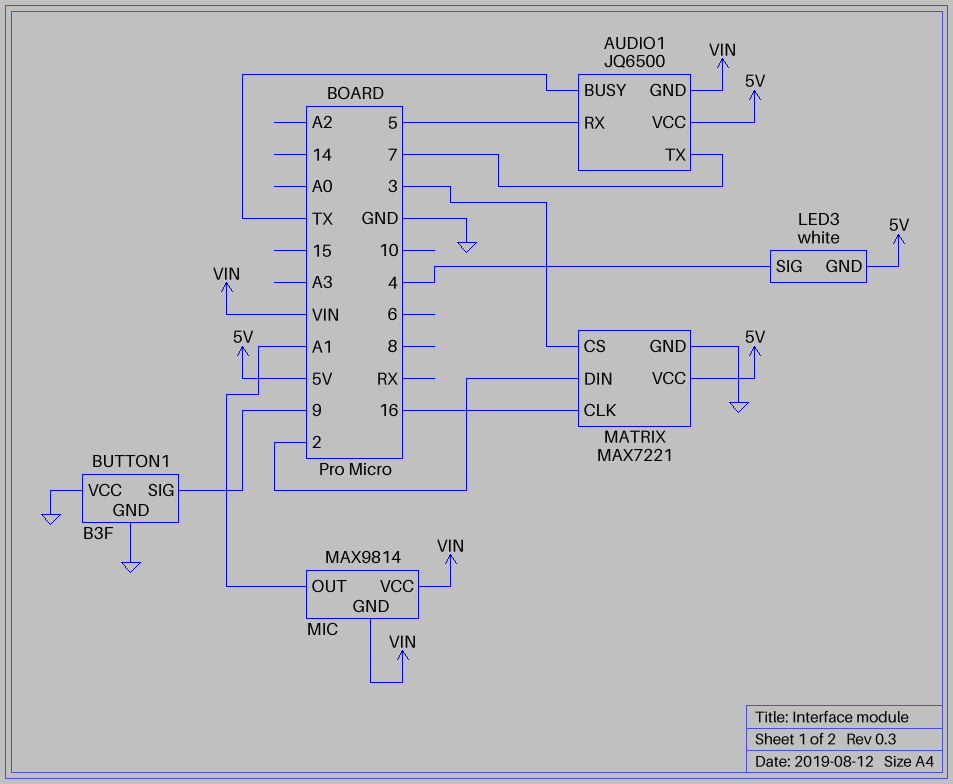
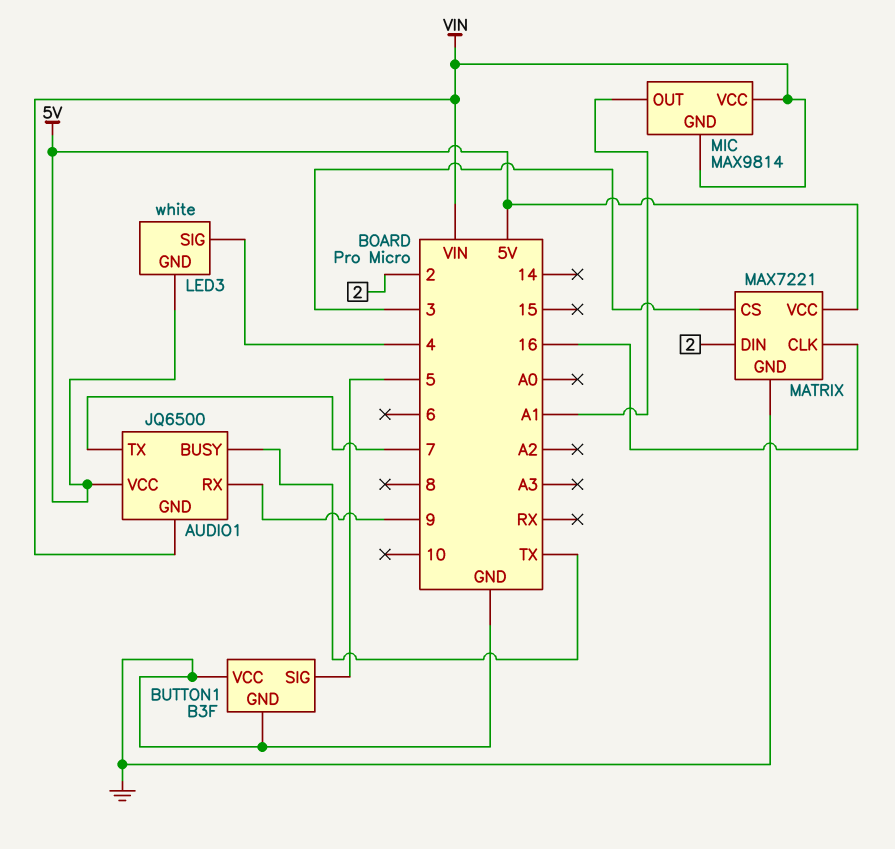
AUDIO1 pin RX: 5 -> 9
BUTTON1 pin SIG: 9 -> 5

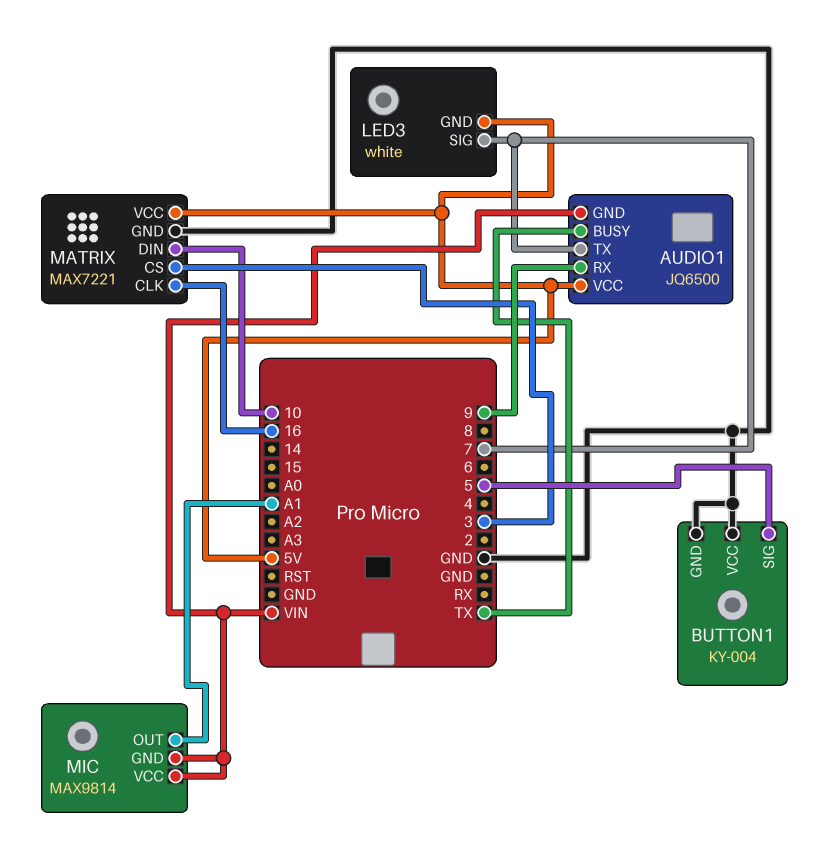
BUTTON1: B3F -> KY-004
LED3 pin SIG: 4 -> 7
MATRIX pin DIN: 2 -> 10

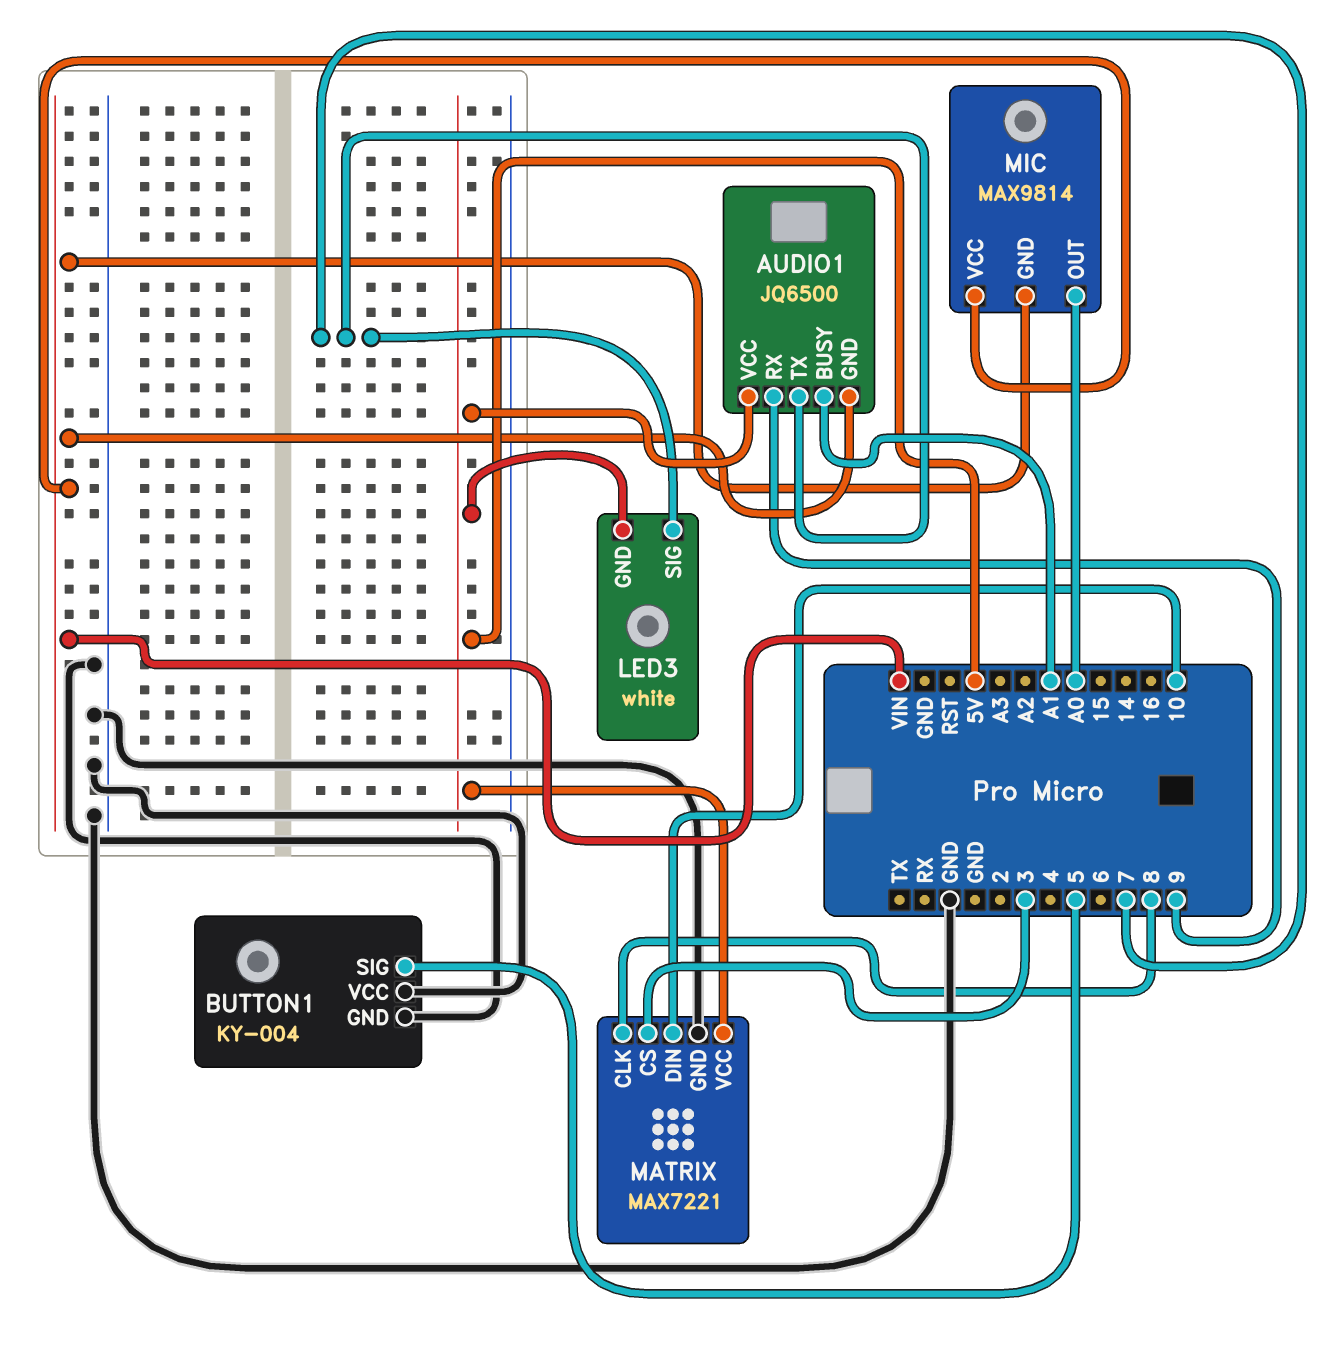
AUDIO1 pin BUSY: TX -> A1
MATRIX pin CLK: 16 -> 8
MIC pin OUT: A1 -> A0

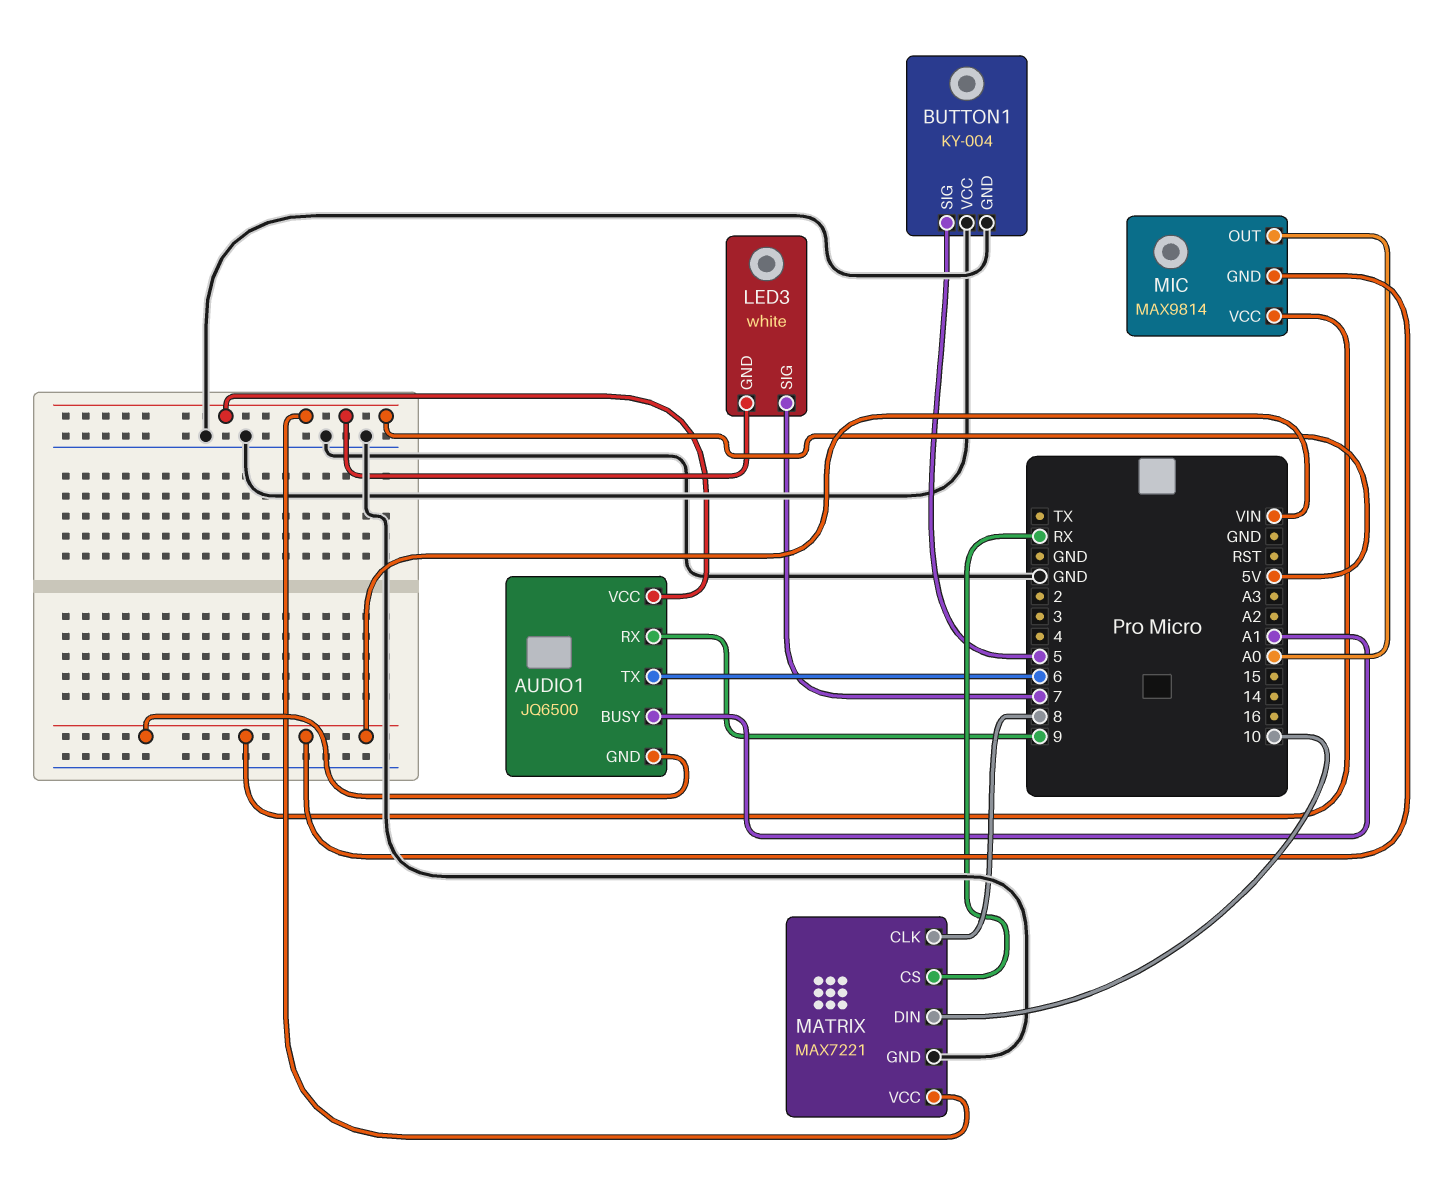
AUDIO1 pin TX: 7 -> 6
MATRIX pin CS: 3 -> RX

